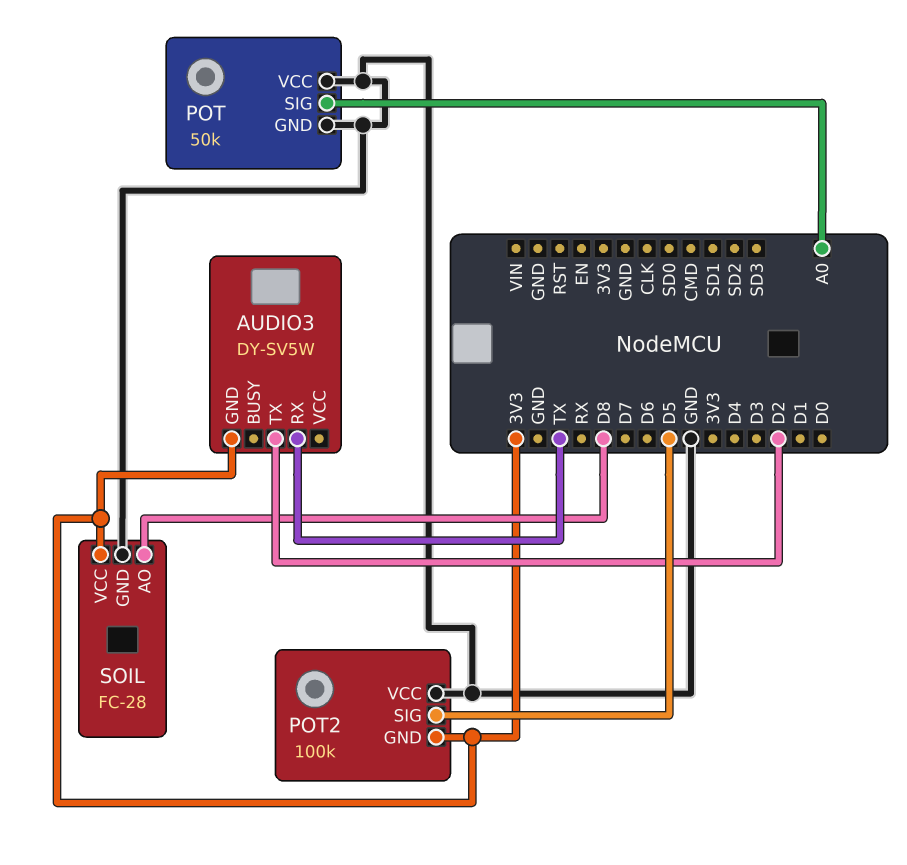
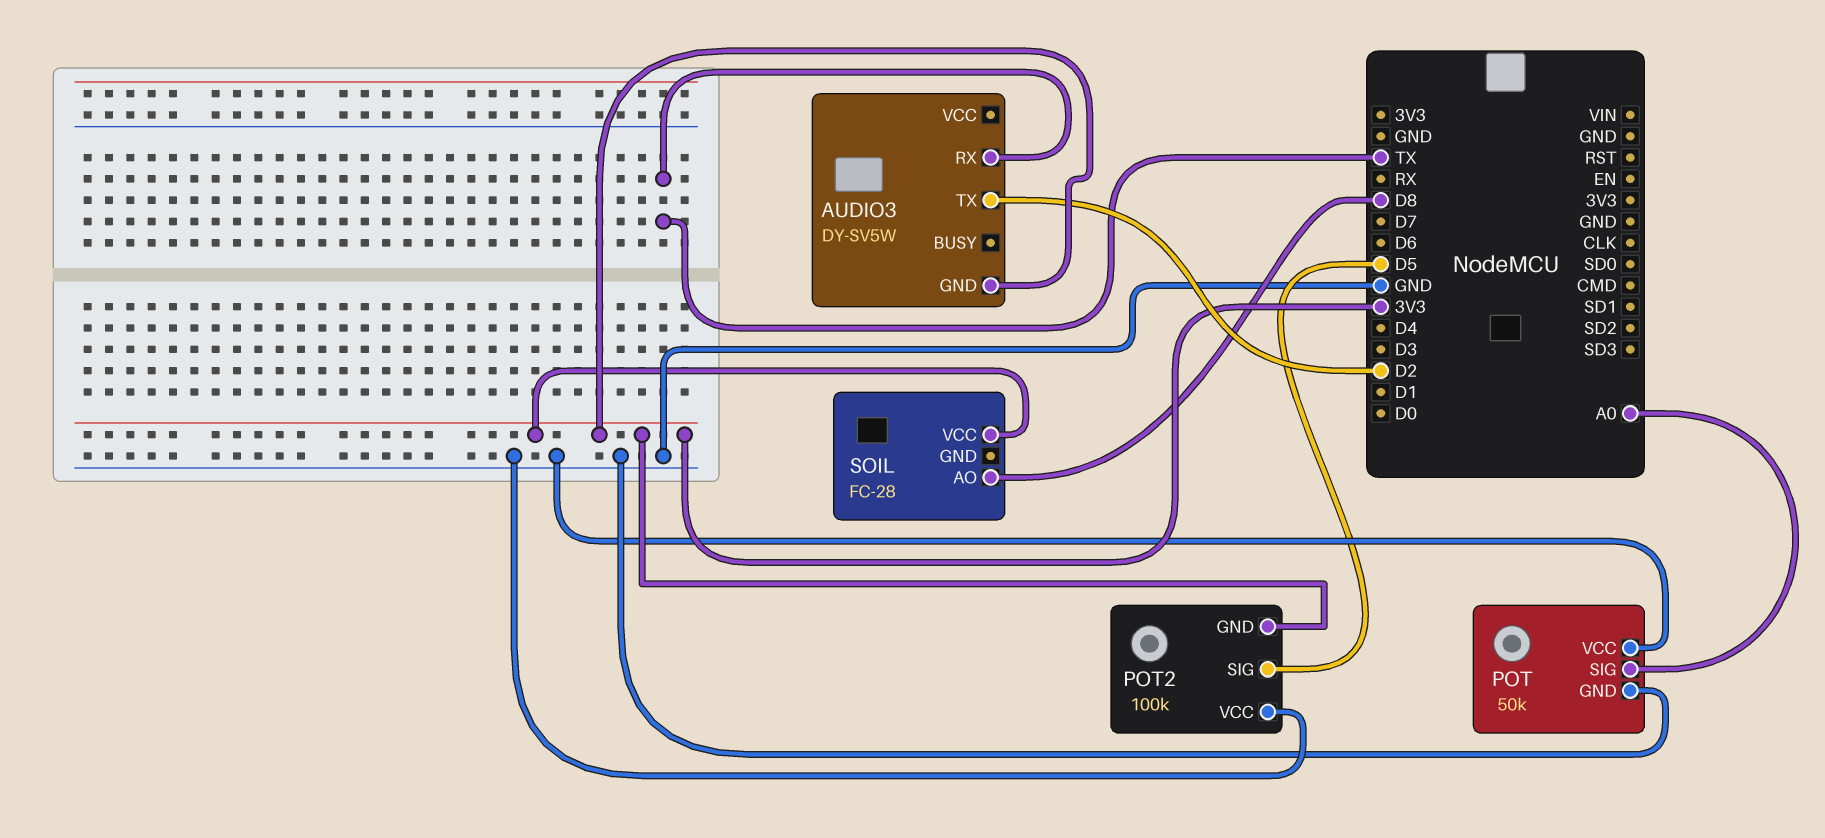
SOIL pin GND: GND -> none

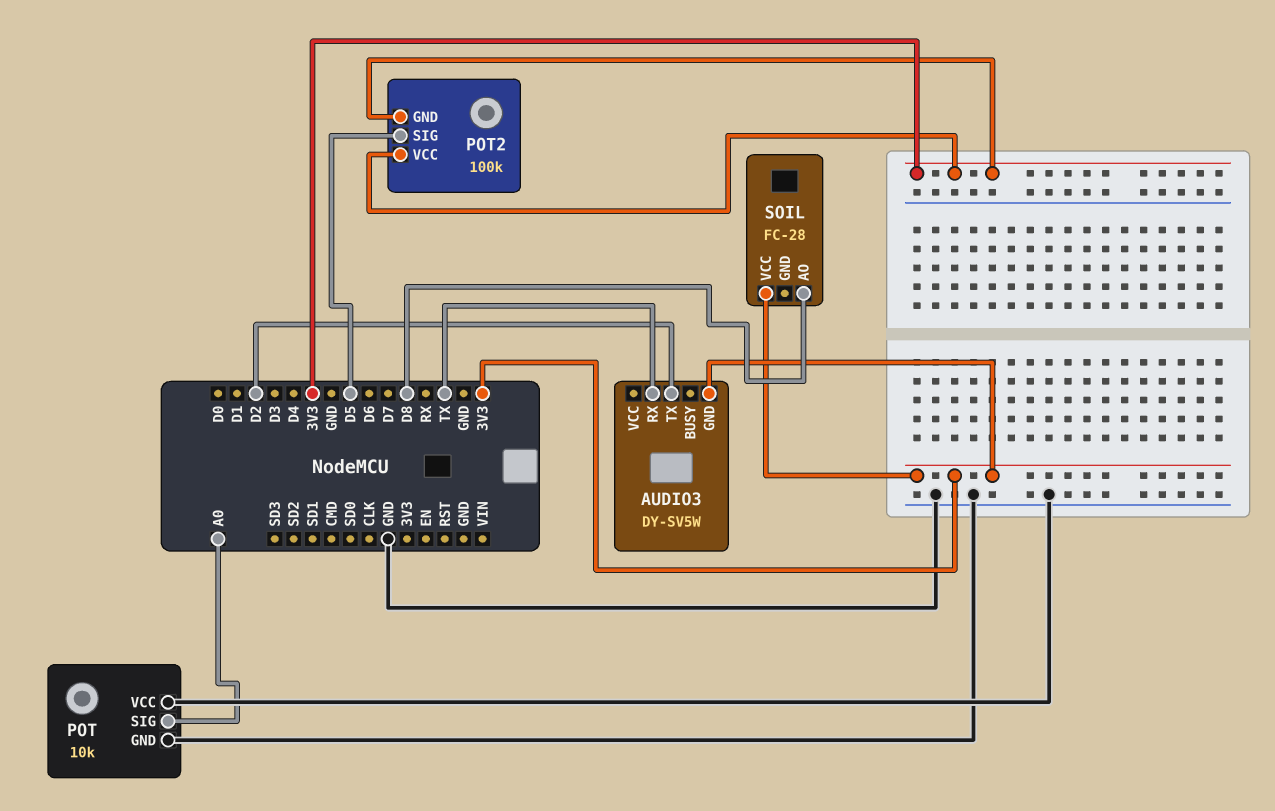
POT: 50k -> 10k
POT2 pin VCC: GND -> 3V3

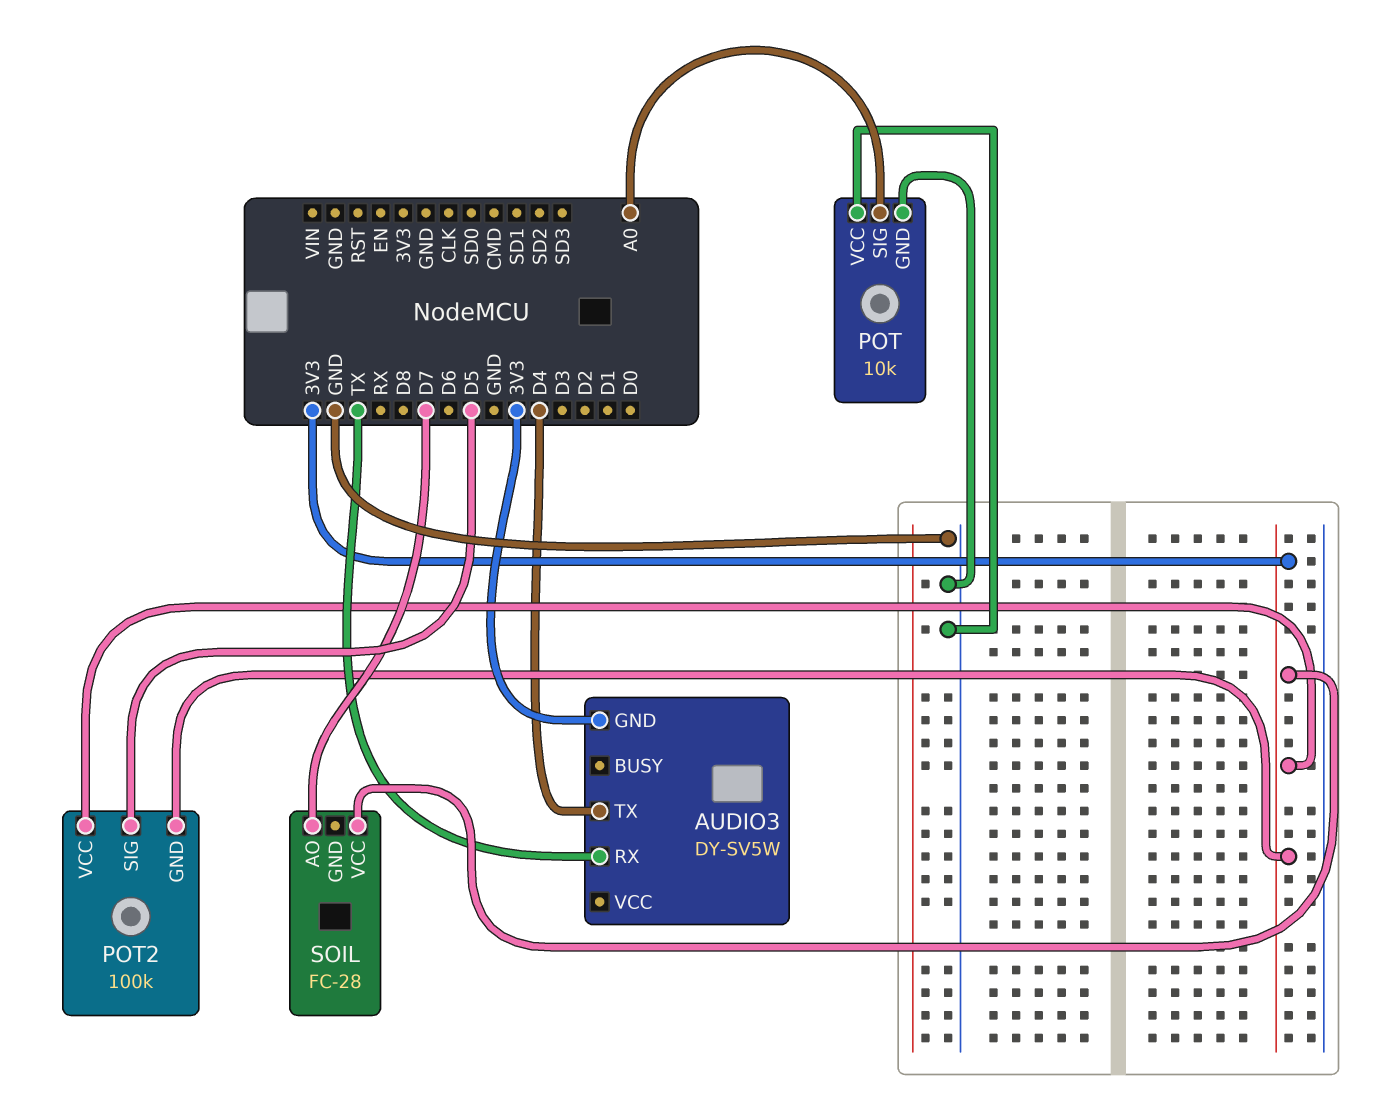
AUDIO3 pin TX: D2 -> D4
SOIL pin AO: D8 -> D7

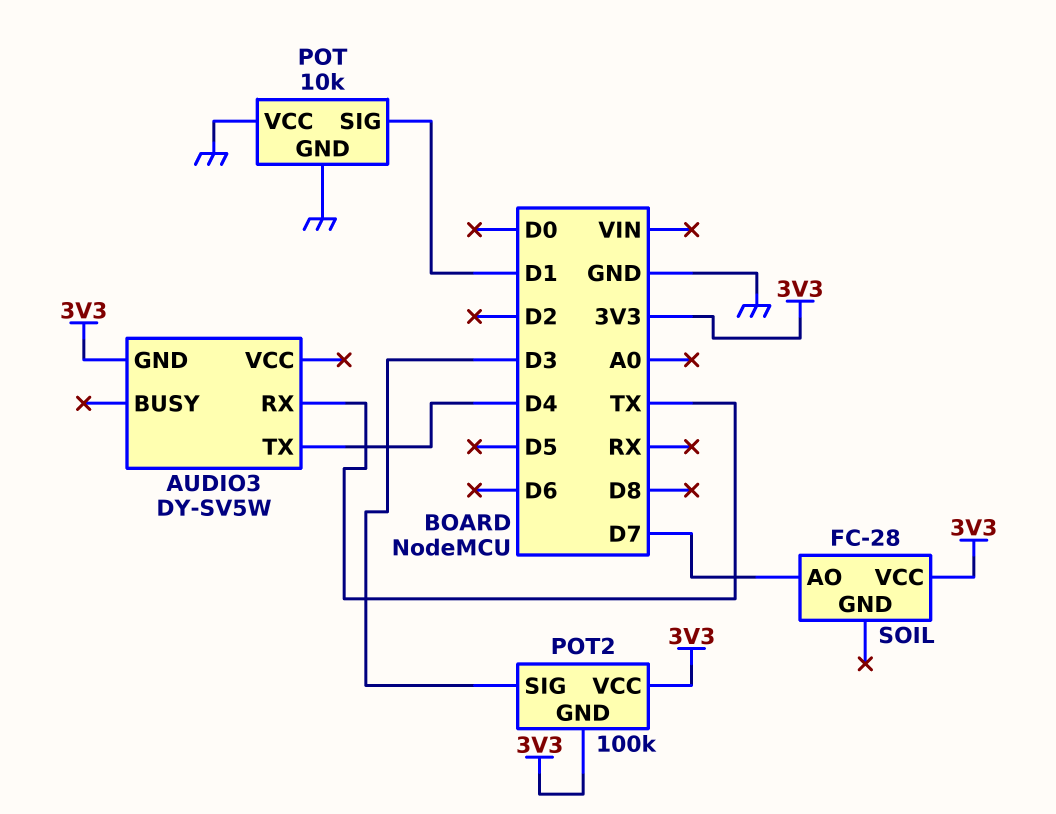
POT pin SIG: A0 -> D1
POT2 pin SIG: D5 -> D3

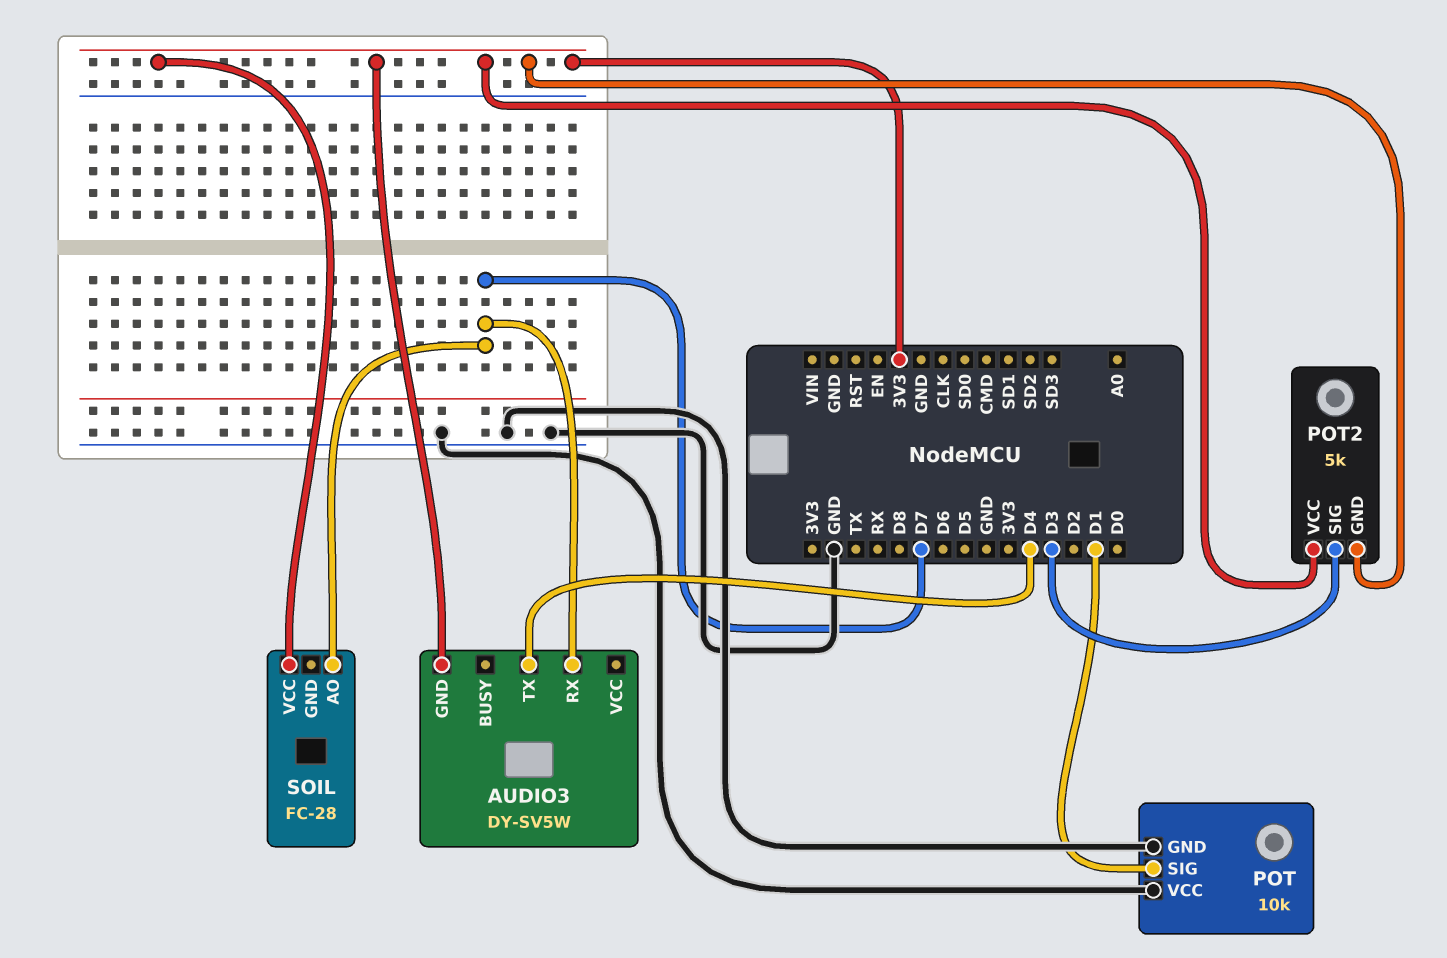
AUDIO3 pin RX: TX -> D7
POT2: 100k -> 5k

